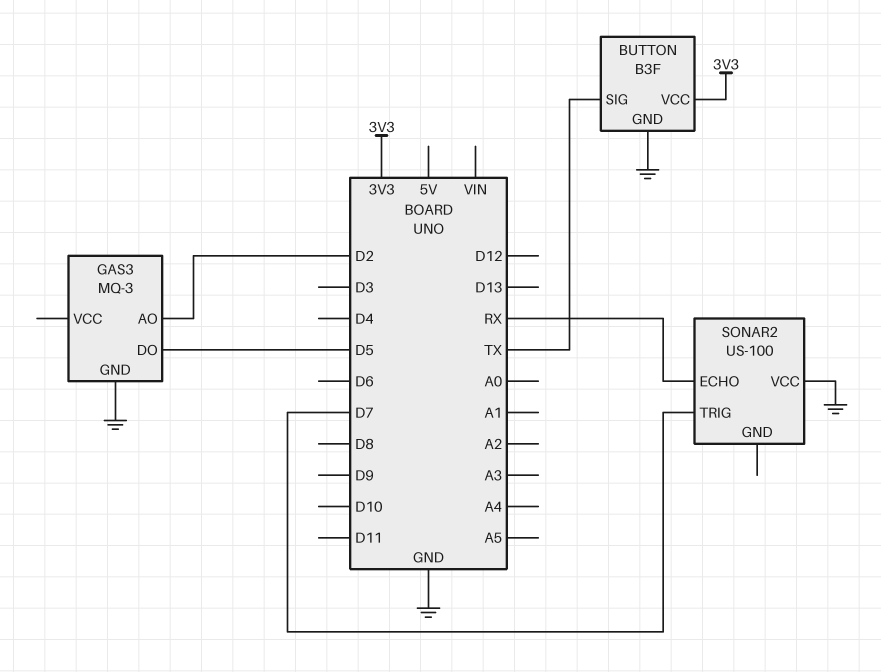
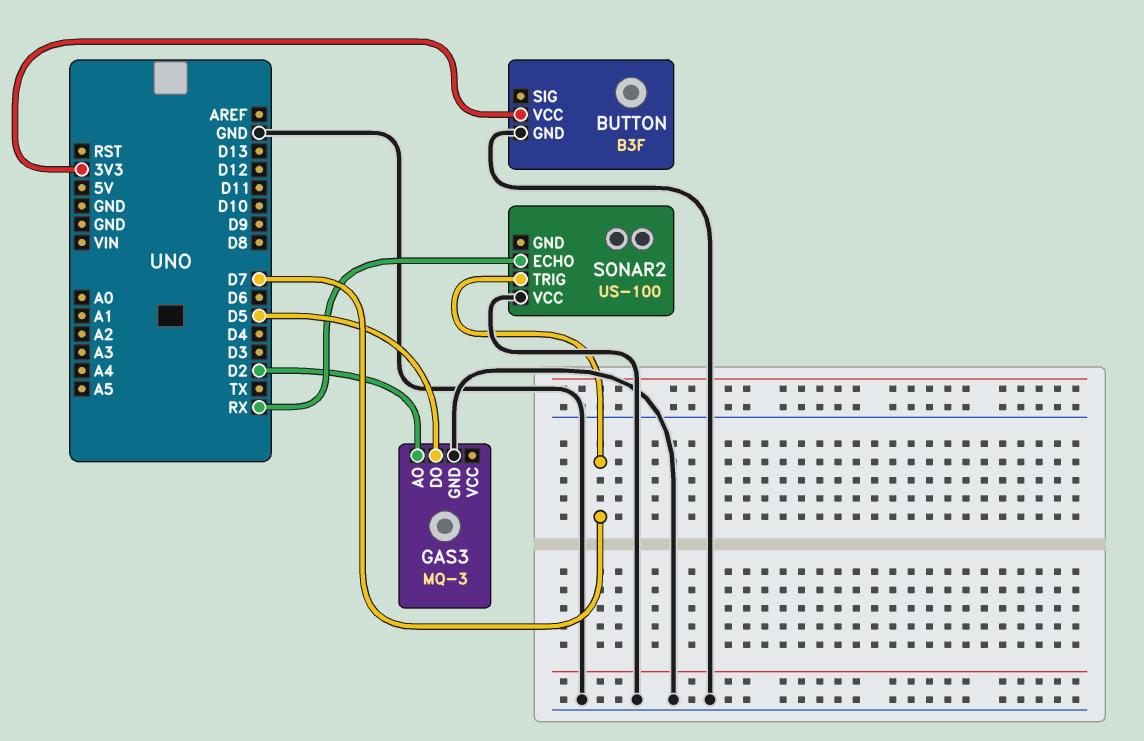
BUTTON pin SIG: TX -> none

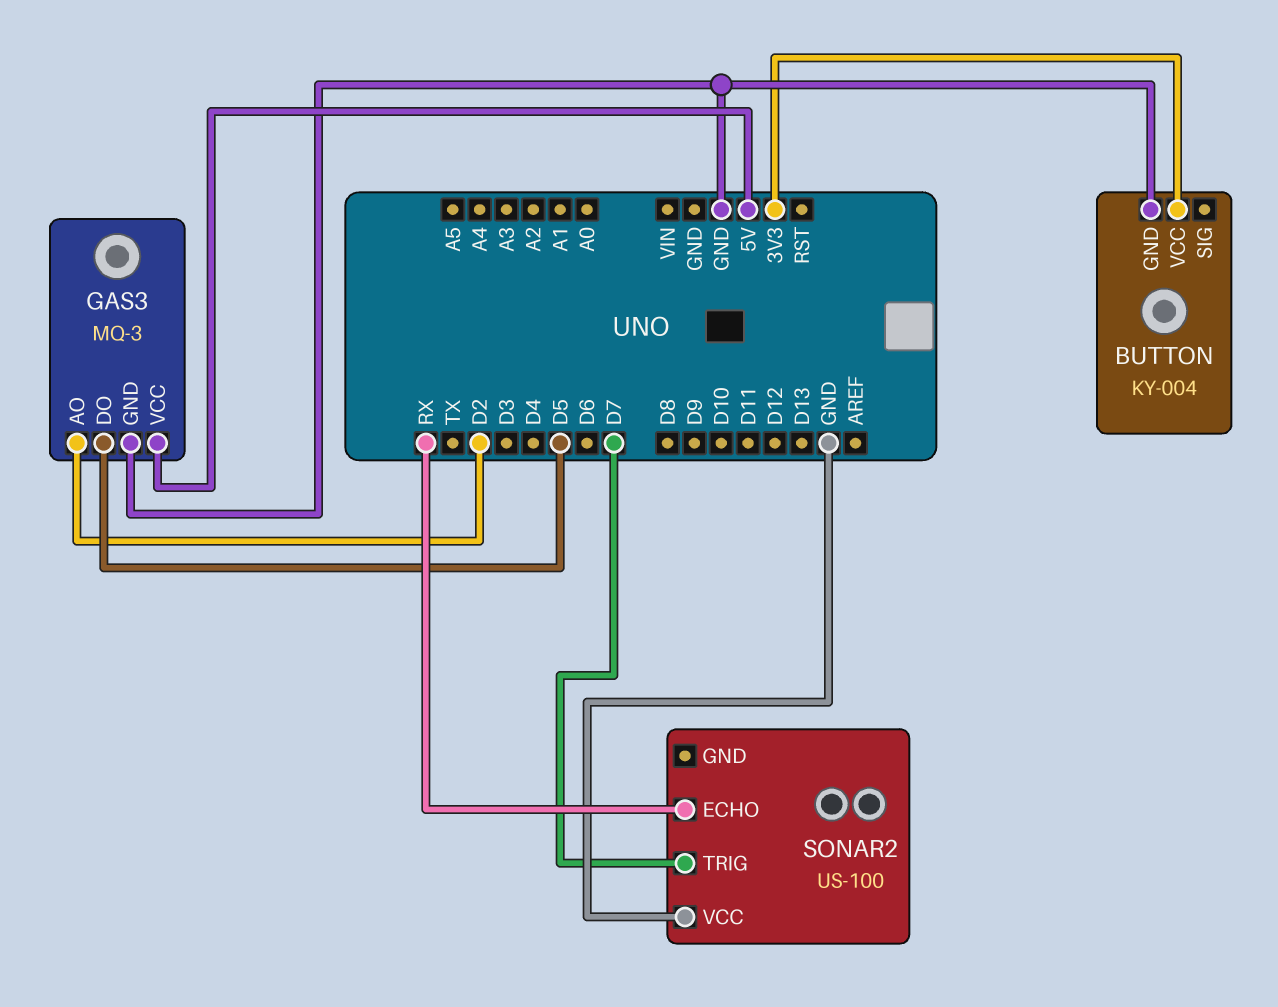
BUTTON: B3F -> KY-004
GAS3 pin VCC: none -> 5V

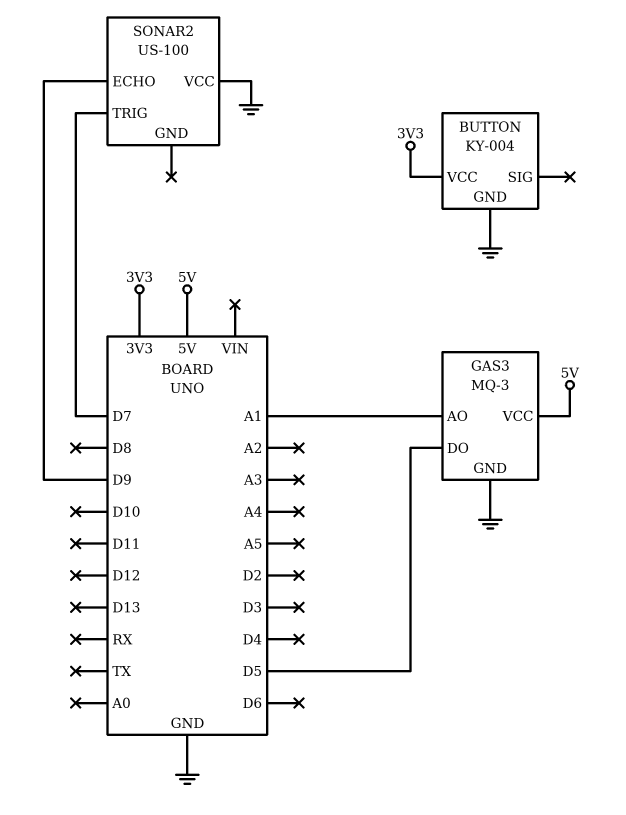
GAS3 pin AO: D2 -> A1
SONAR2 pin ECHO: RX -> D9

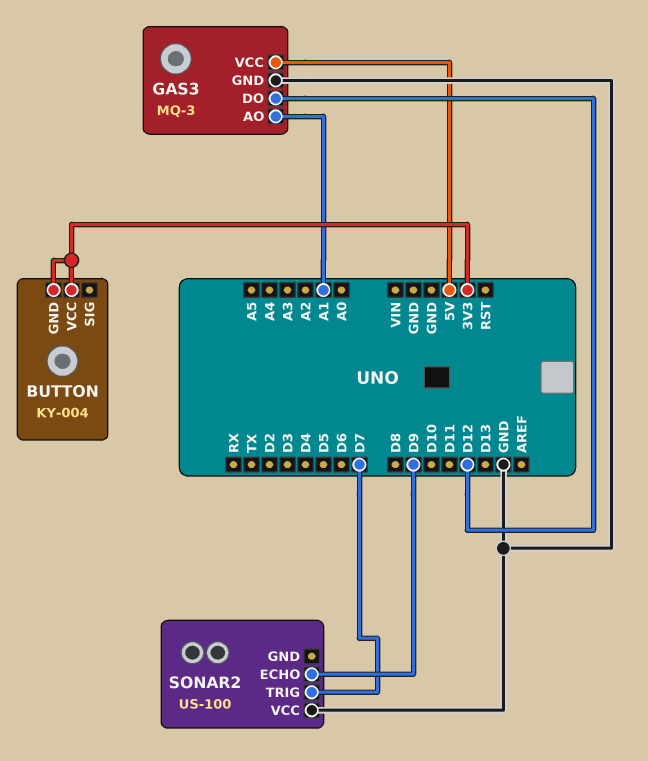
BUTTON pin GND: GND -> 3V3
GAS3 pin DO: D5 -> D12

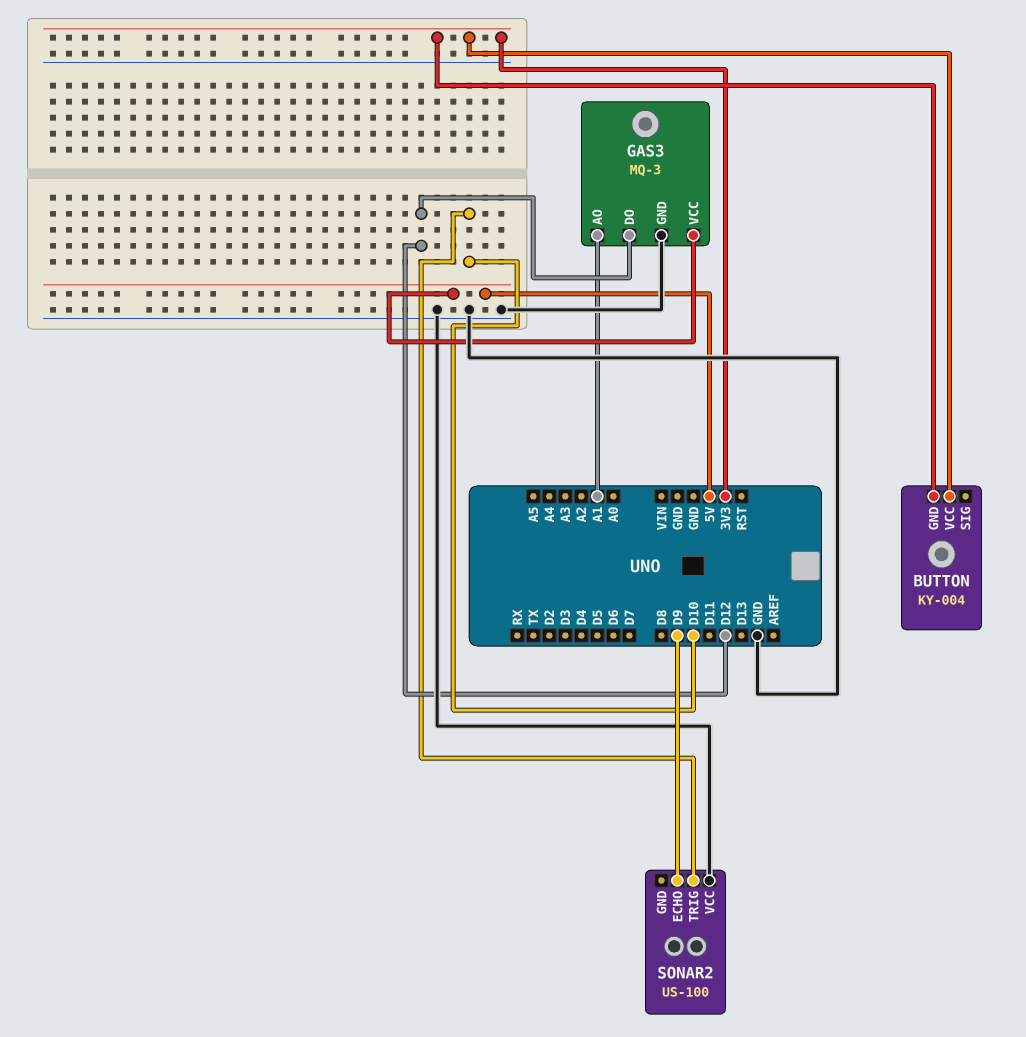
SONAR2 pin TRIG: D7 -> D10

